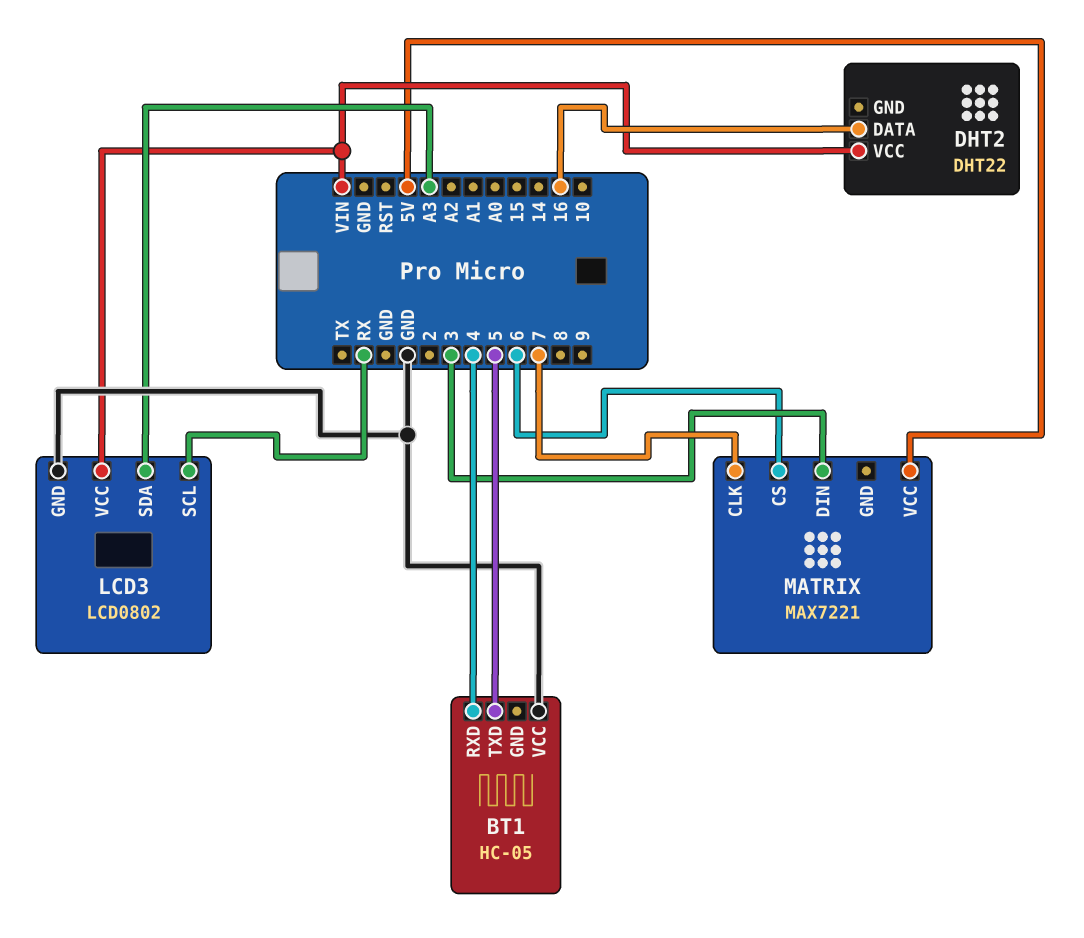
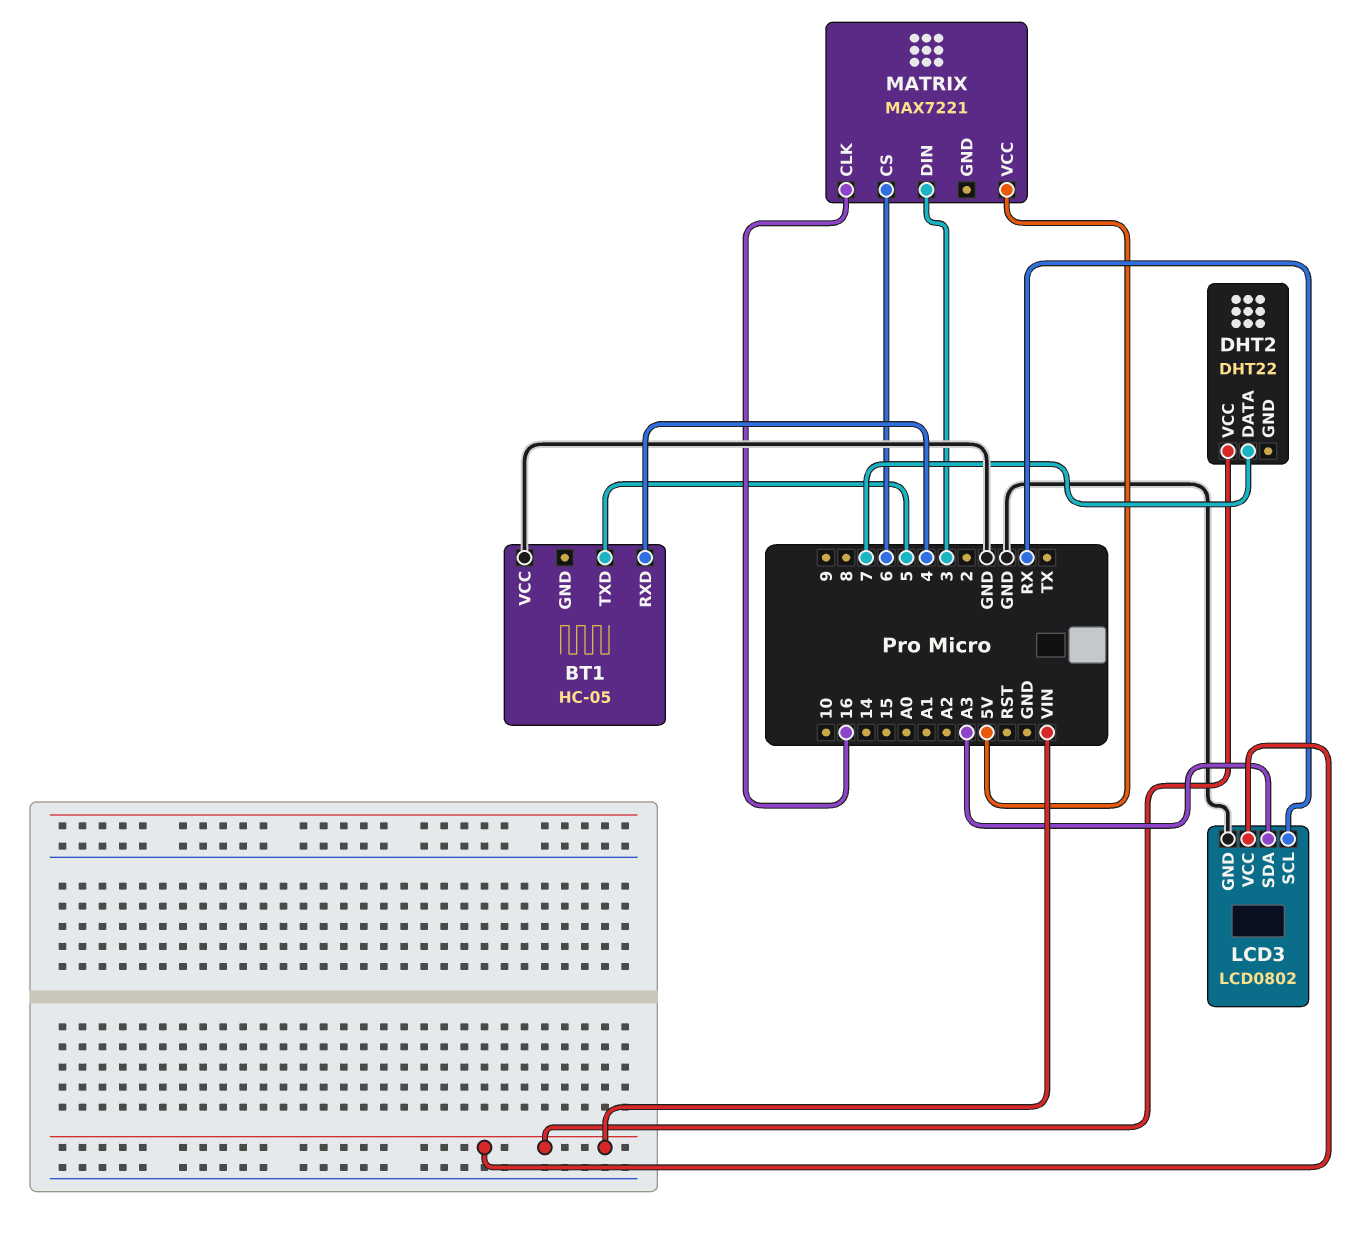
DHT2 pin DATA: 16 -> 7
MATRIX pin CLK: 7 -> 16

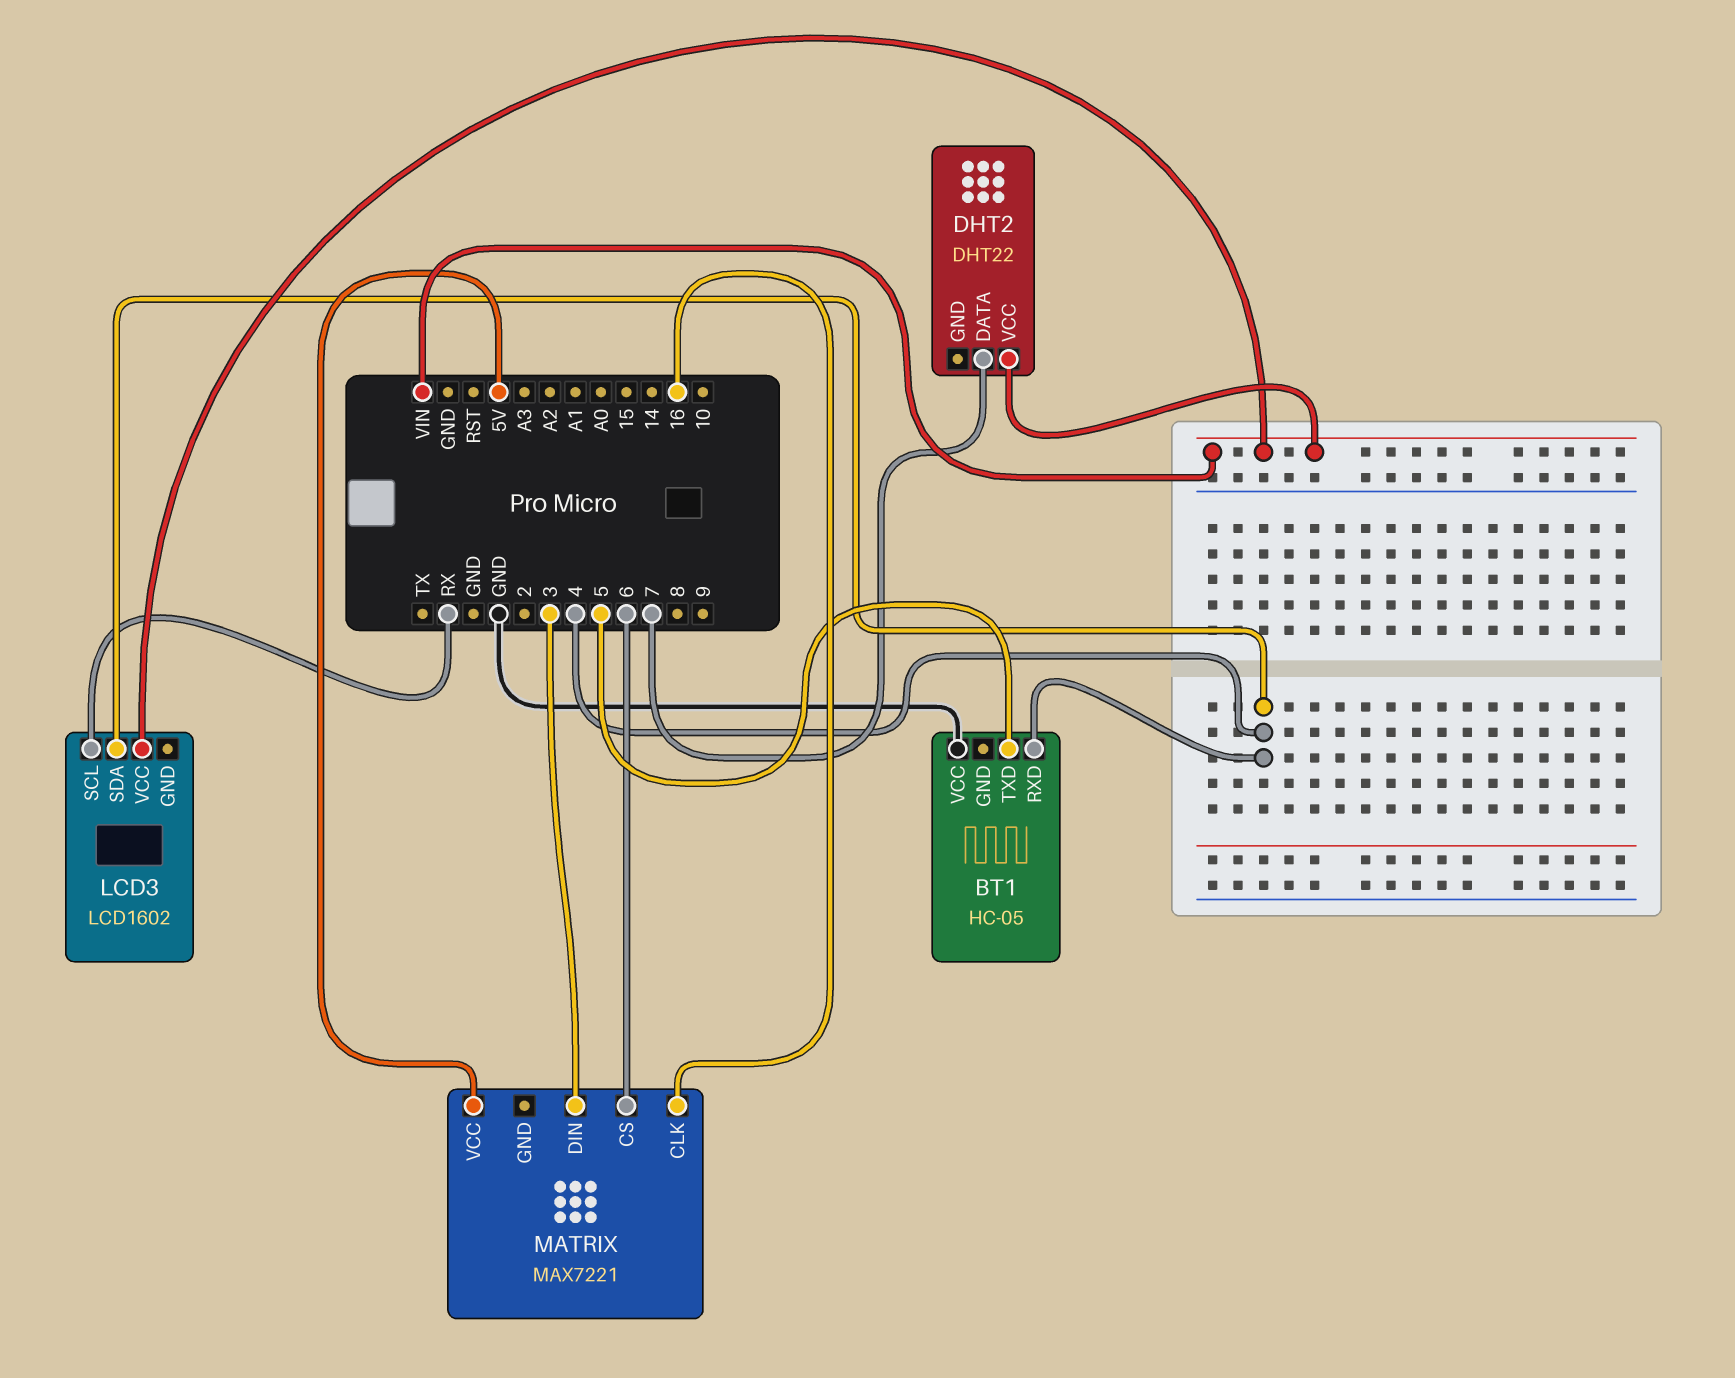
LCD3: LCD0802 -> LCD1602
LCD3 pin GND: GND -> none
LCD3 pin SDA: A3 -> 4

